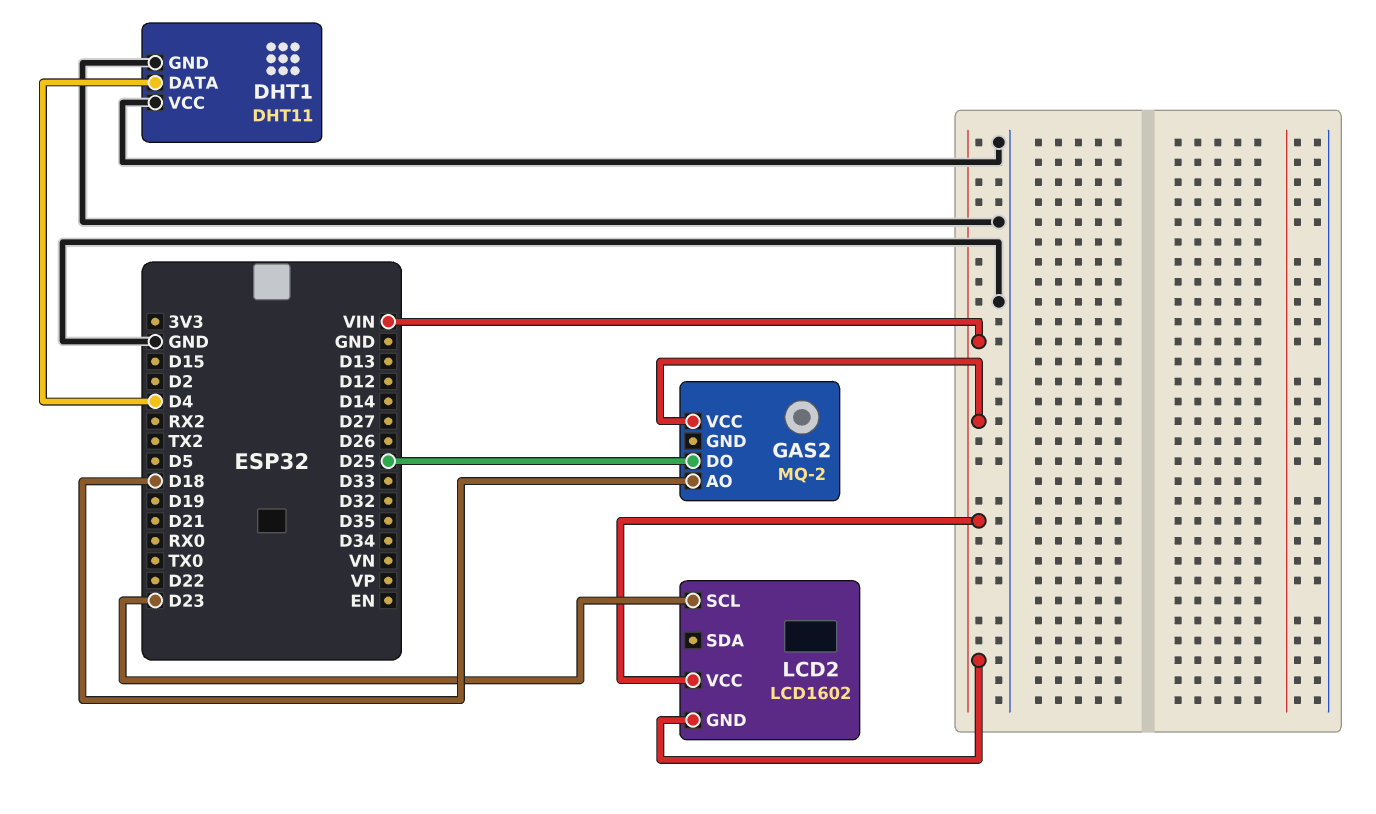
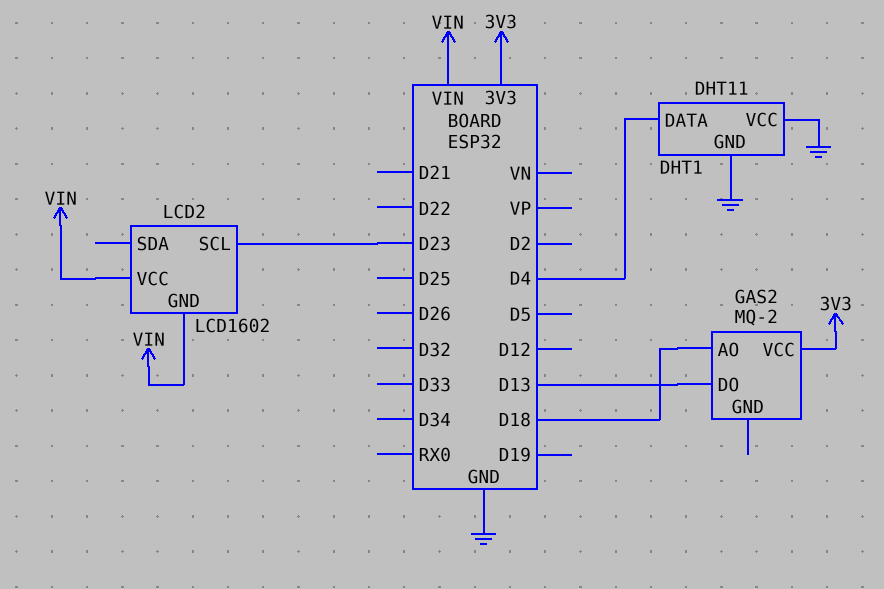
GAS2 pin DO: D25 -> D13
GAS2 pin VCC: VIN -> 3V3

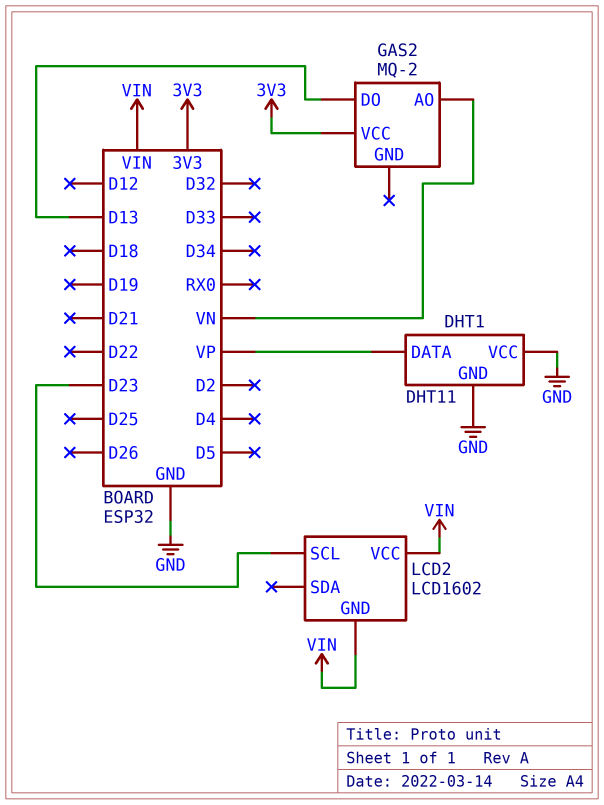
DHT1 pin DATA: D4 -> VP
GAS2 pin AO: D18 -> VN

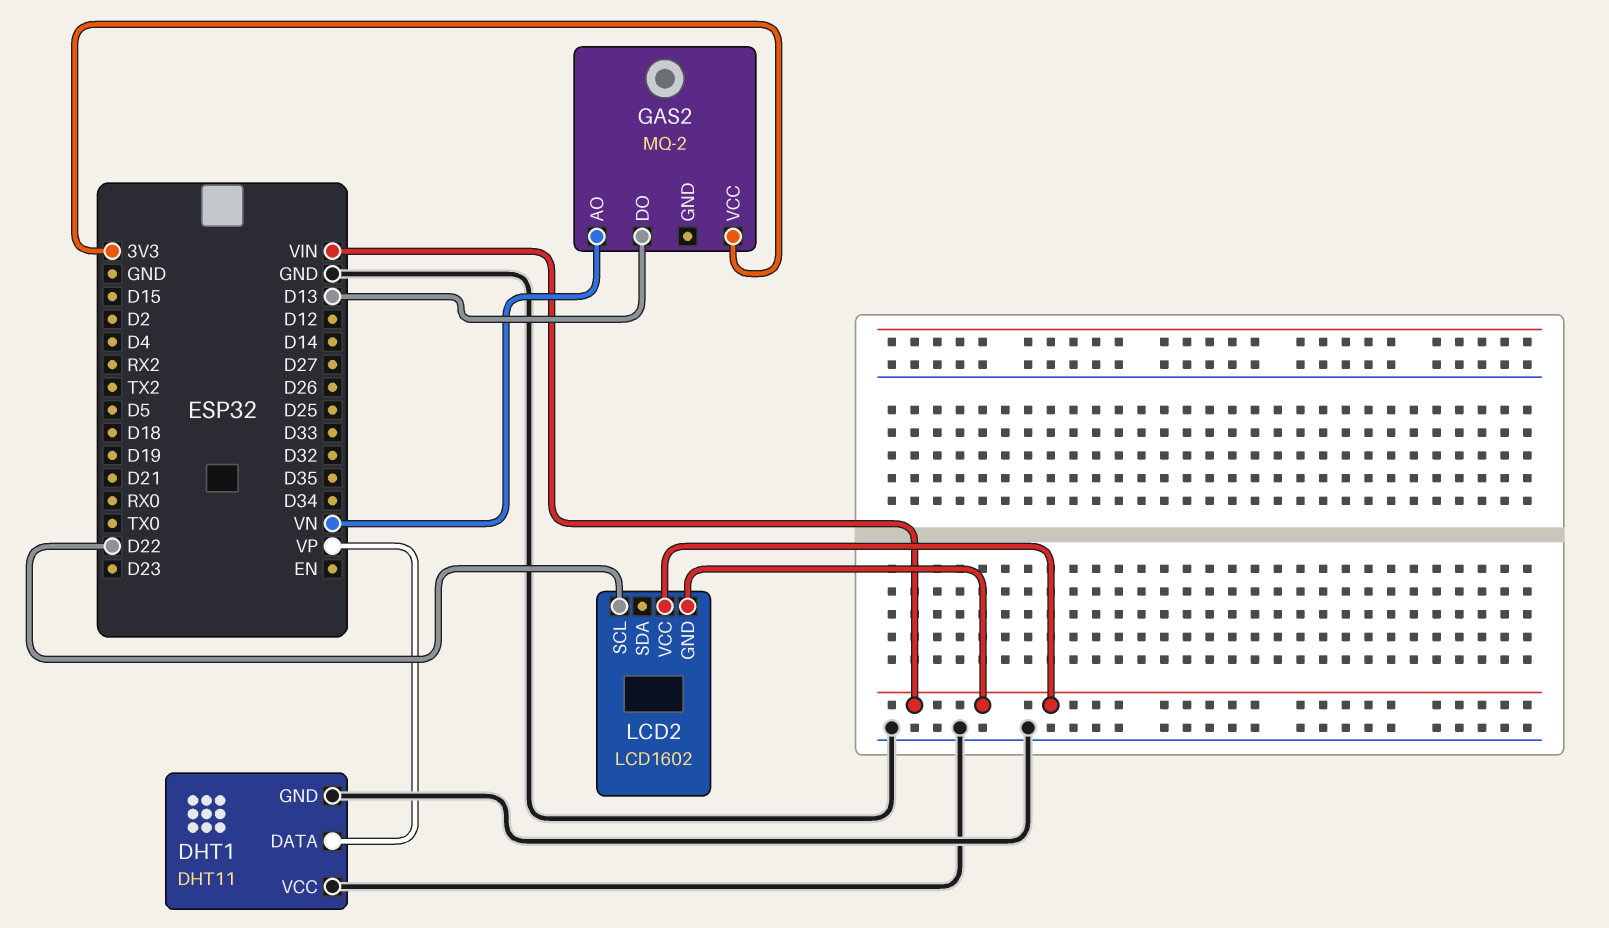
LCD2 pin SCL: D23 -> D22

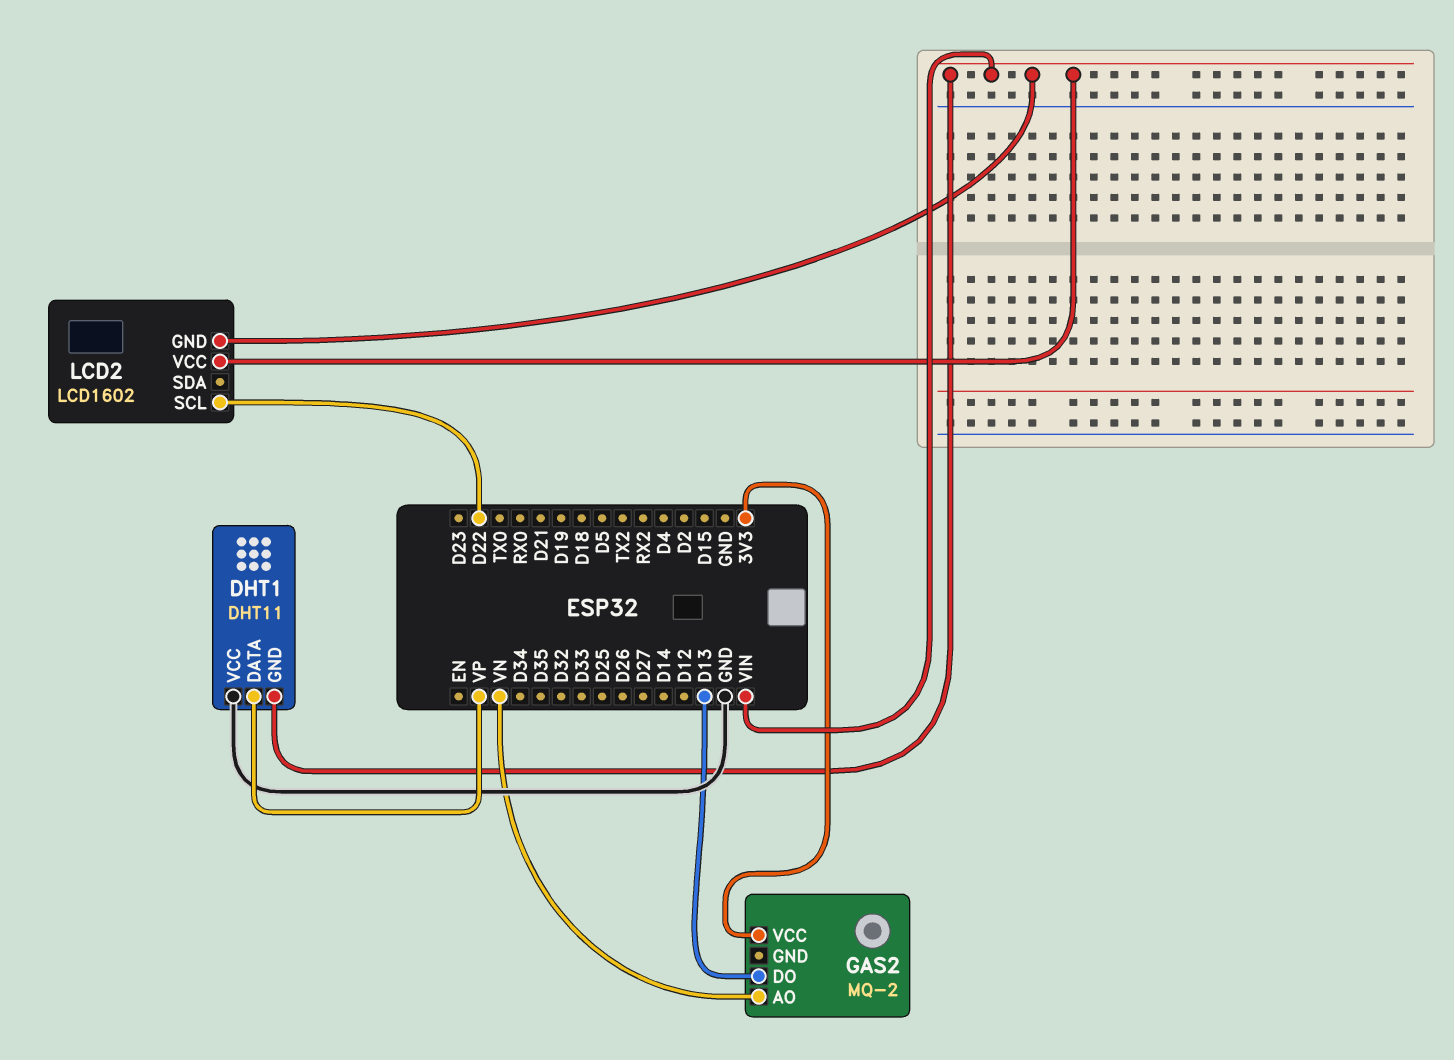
DHT1 pin GND: GND -> VIN

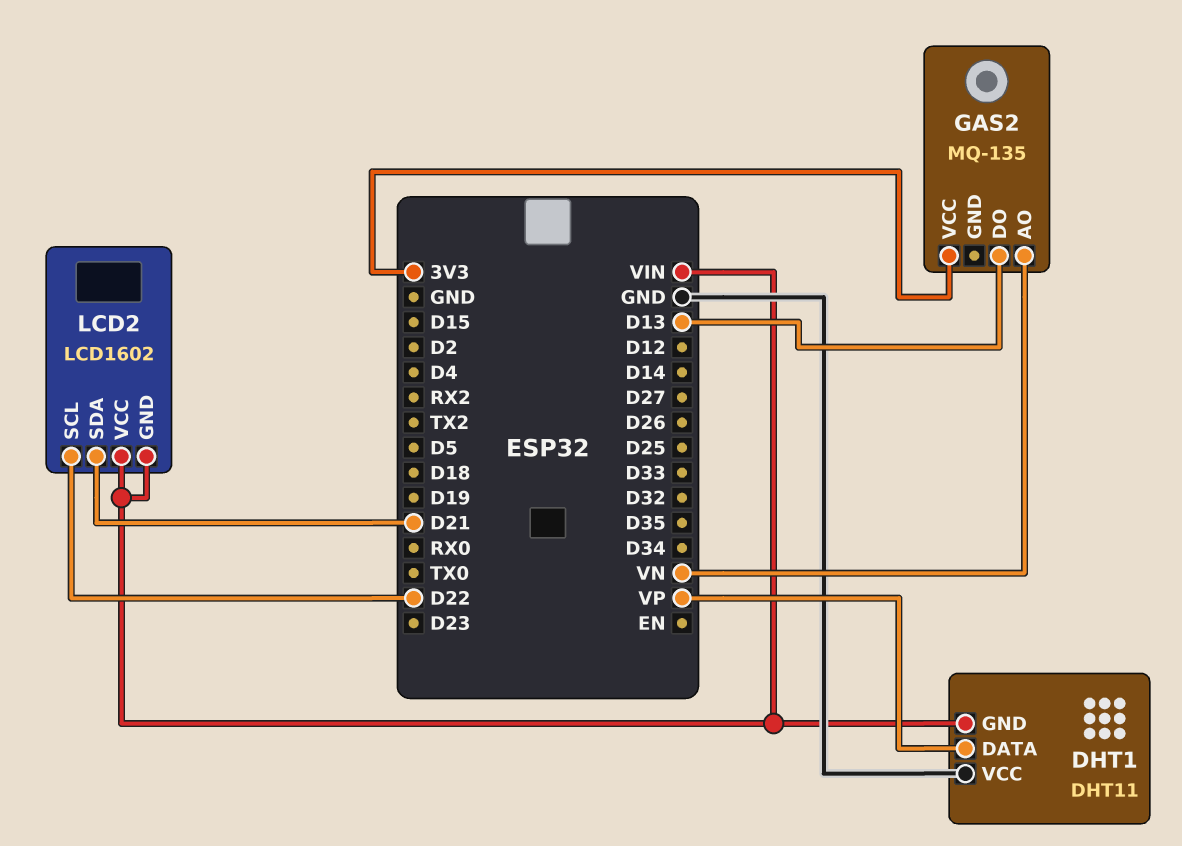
GAS2: MQ-2 -> MQ-135
LCD2 pin SDA: none -> D21

